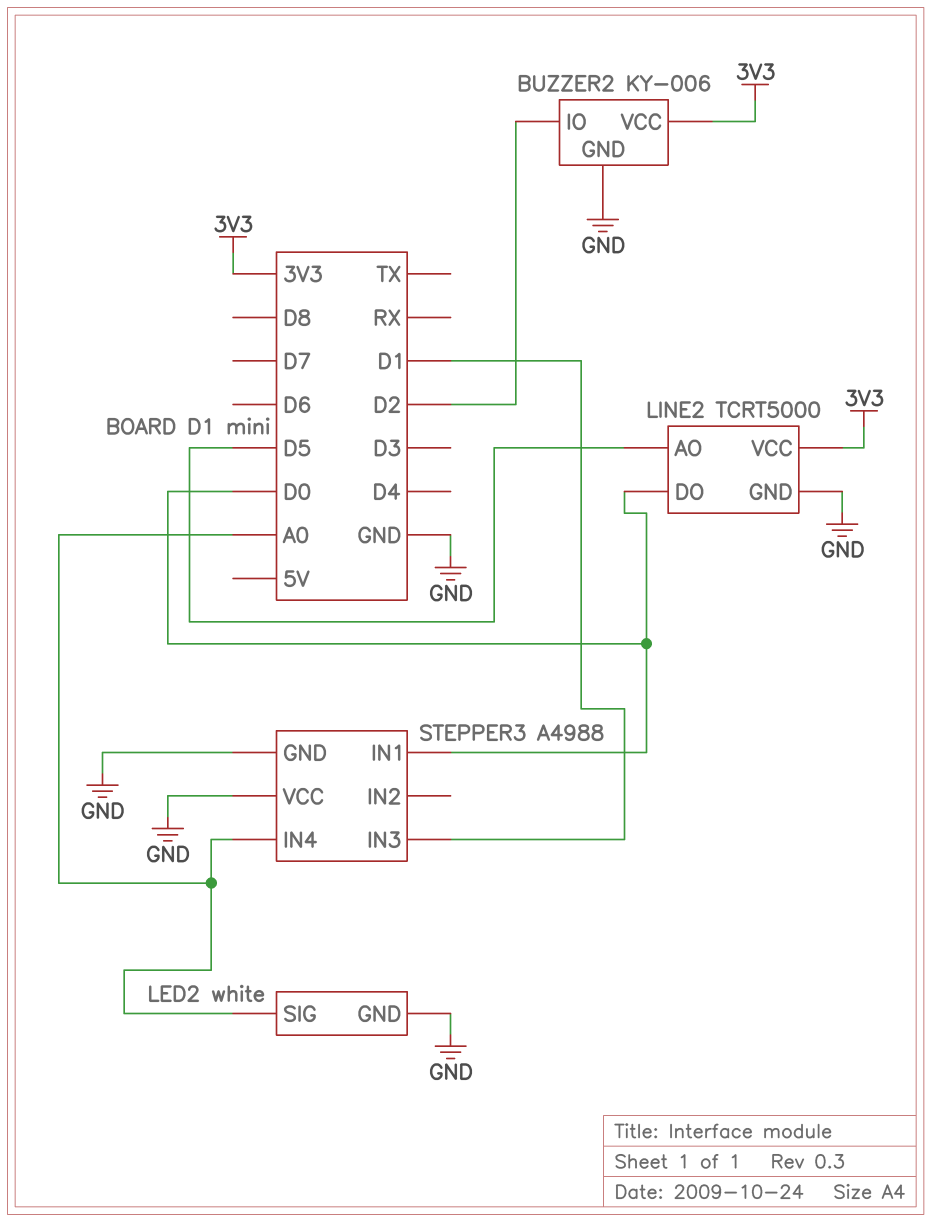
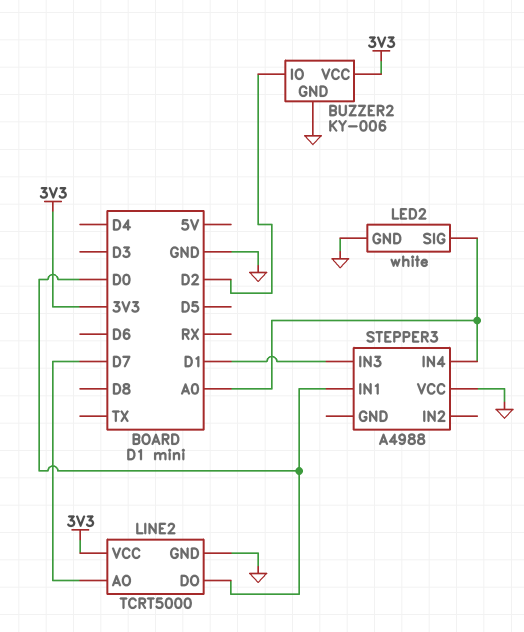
LINE2 pin AO: D5 -> D7
STEPPER3 pin GND: GND -> none

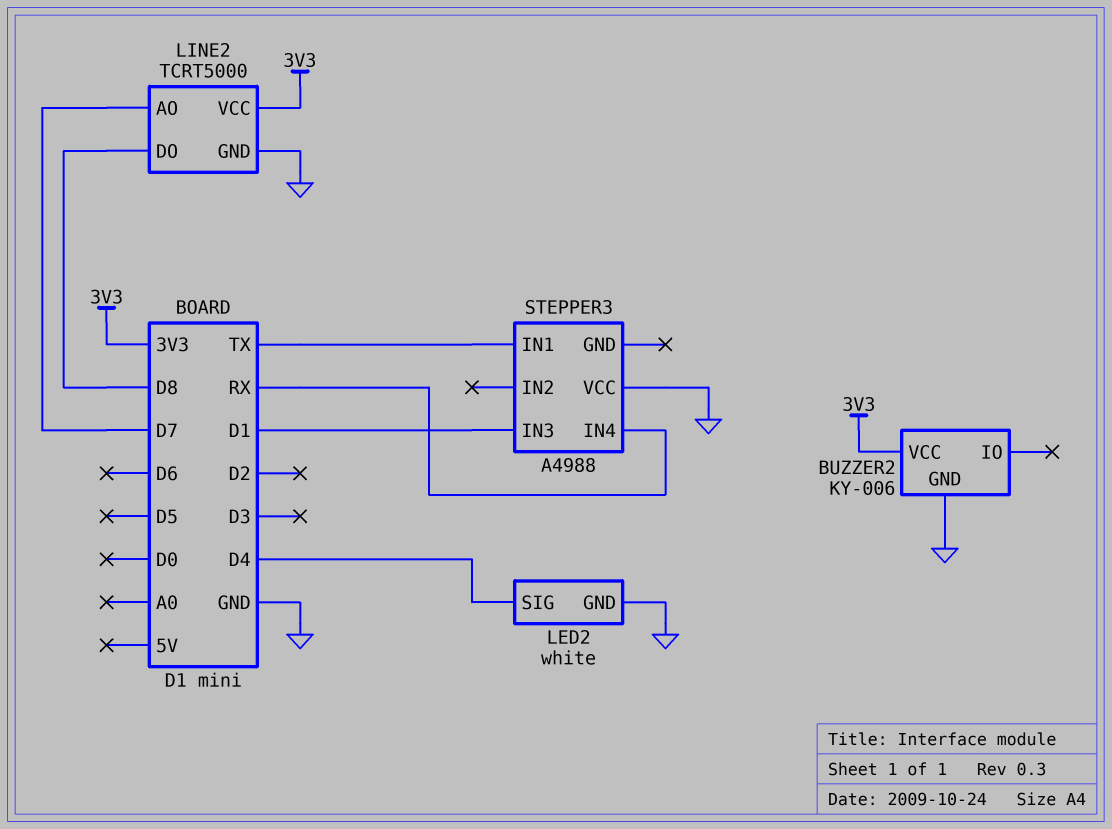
BUZZER2 pin IO: D2 -> none
LED2 pin SIG: A0 -> D4
LINE2 pin DO: D0 -> D8
STEPPER3 pin IN1: D0 -> TX
STEPPER3 pin IN4: A0 -> RX

